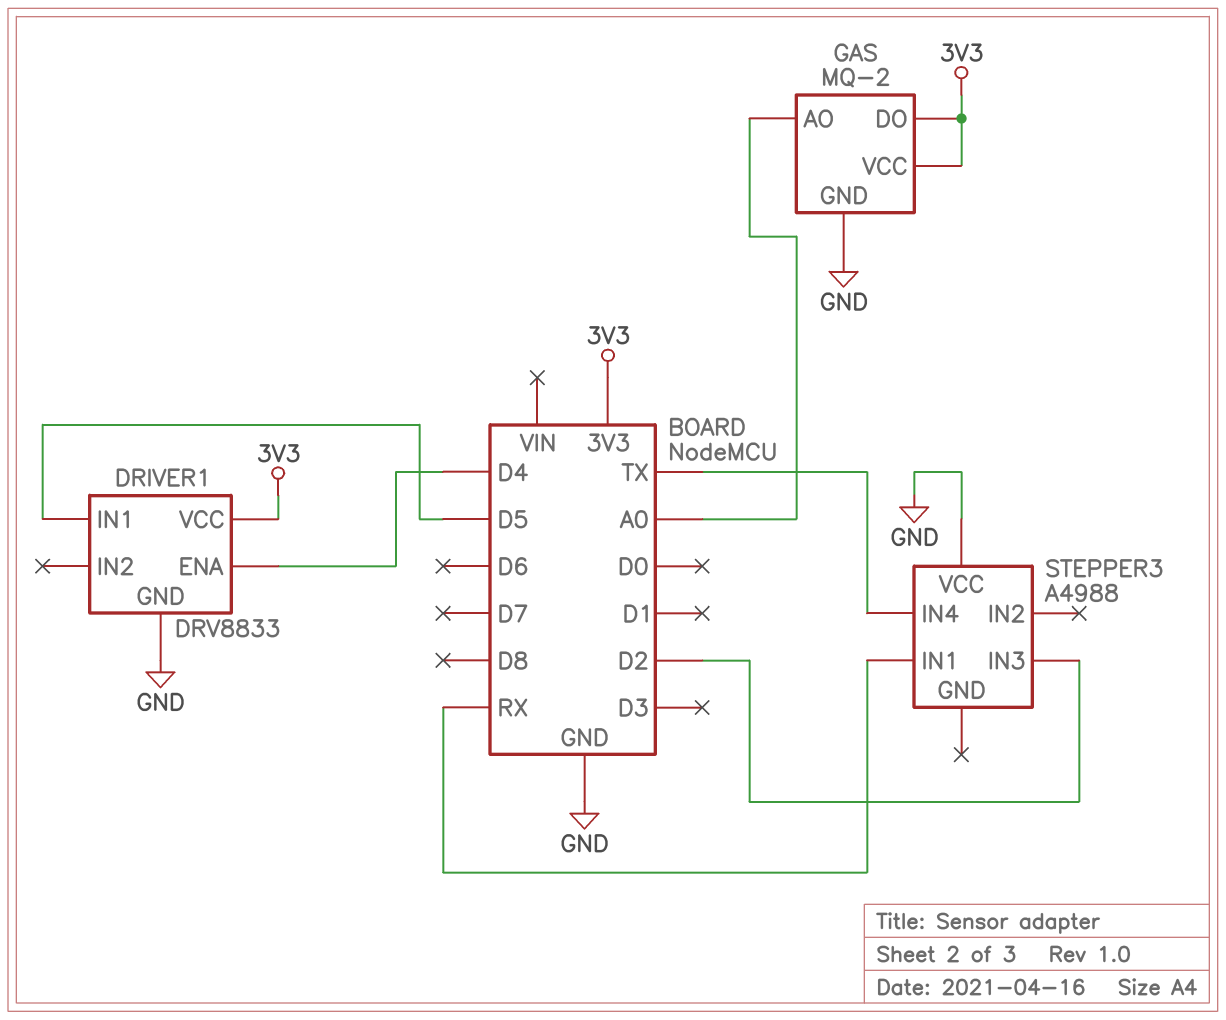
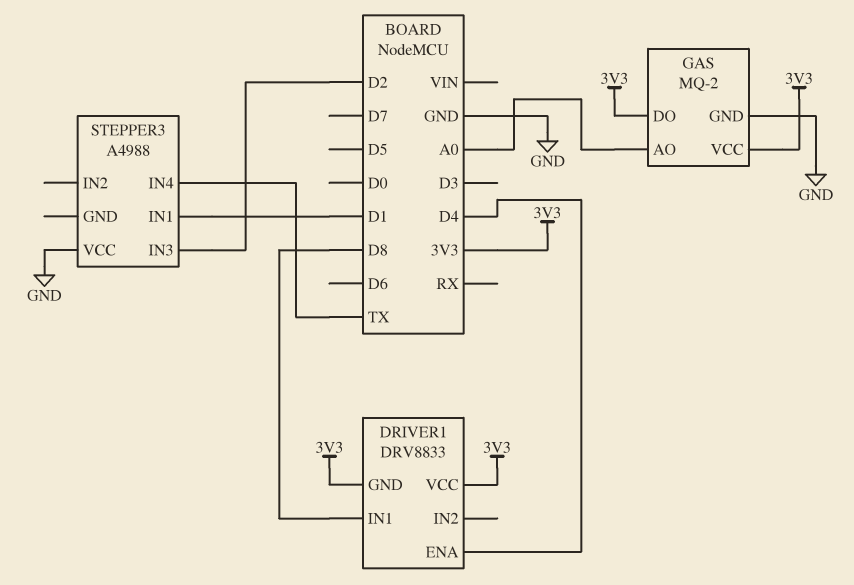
DRIVER1 pin GND: GND -> 3V3
DRIVER1 pin IN1: D5 -> D8
STEPPER3 pin IN1: RX -> D1

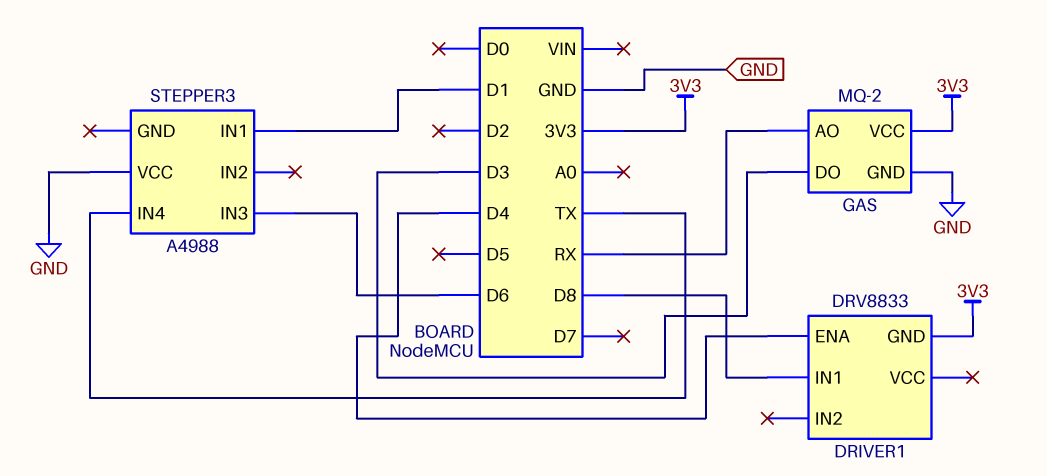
DRIVER1 pin VCC: 3V3 -> none
GAS pin AO: A0 -> RX
GAS pin DO: 3V3 -> D3
STEPPER3 pin IN3: D2 -> D6

